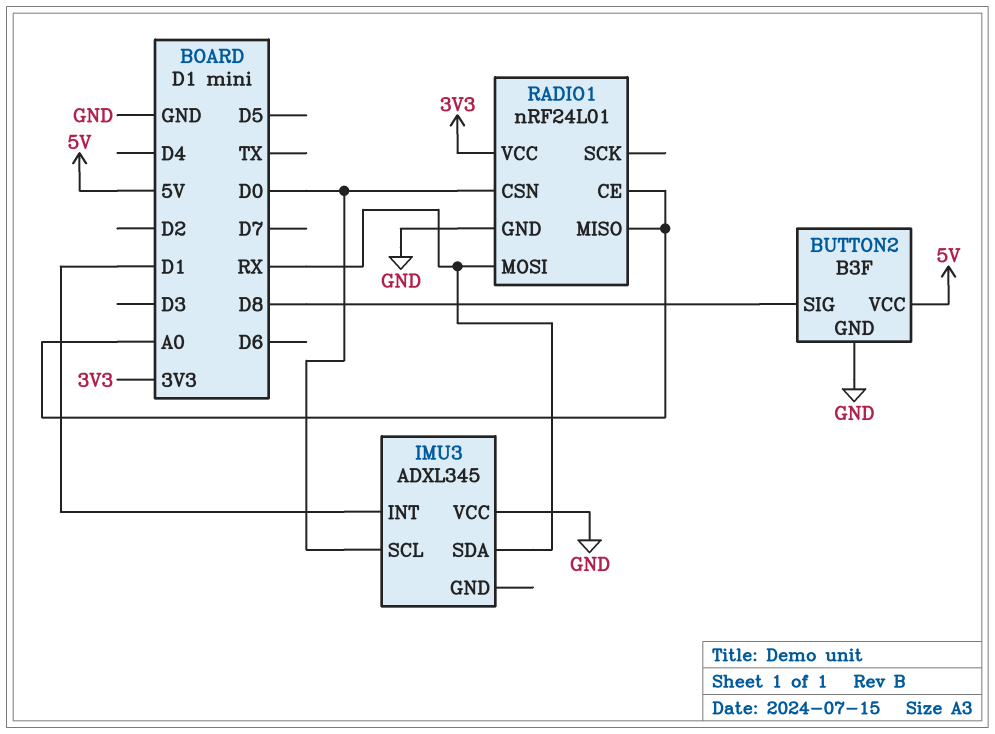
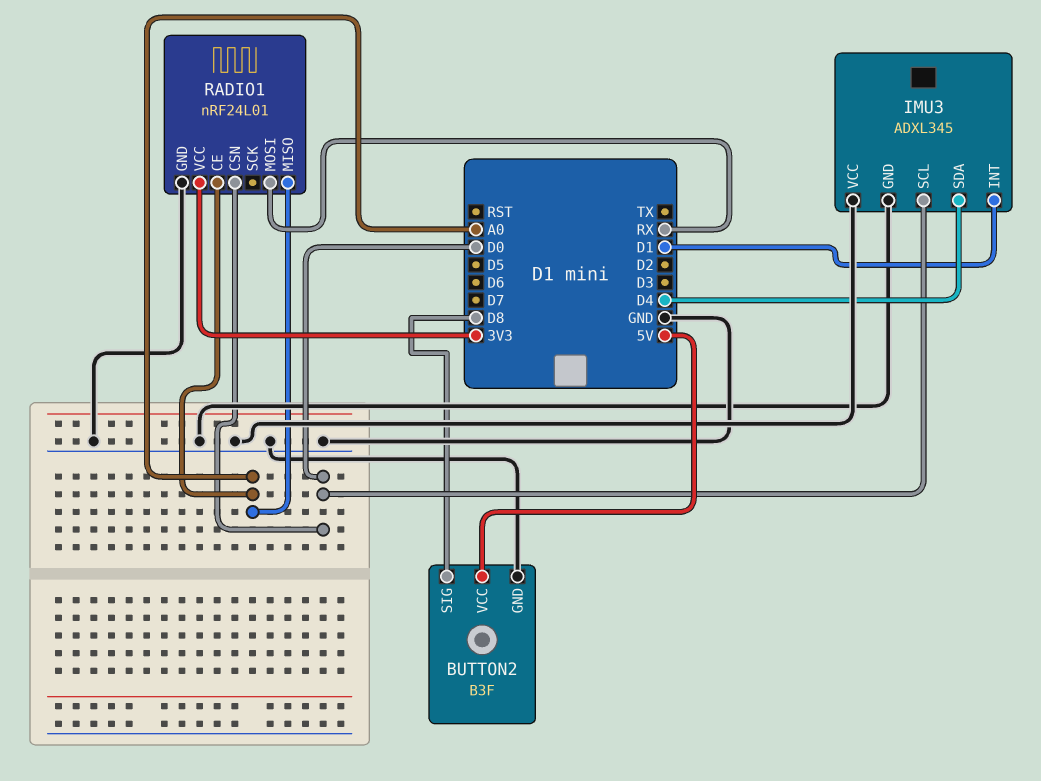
IMU3 pin GND: none -> GND
IMU3 pin SDA: RX -> D4

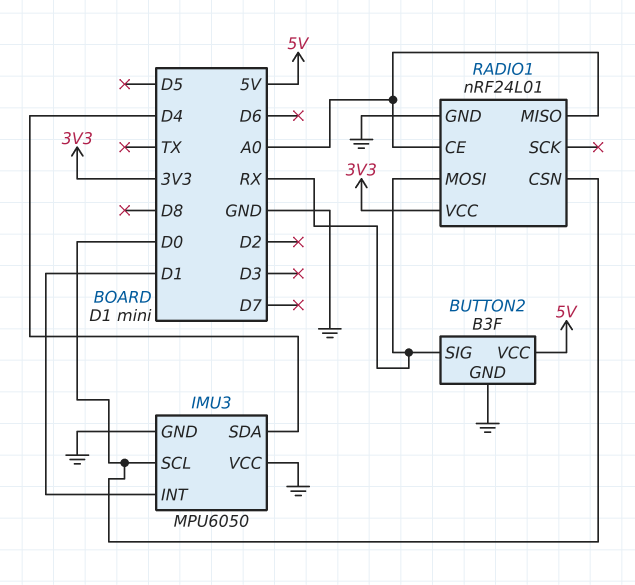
BUTTON2 pin SIG: D8 -> RX
IMU3: ADXL345 -> MPU6050

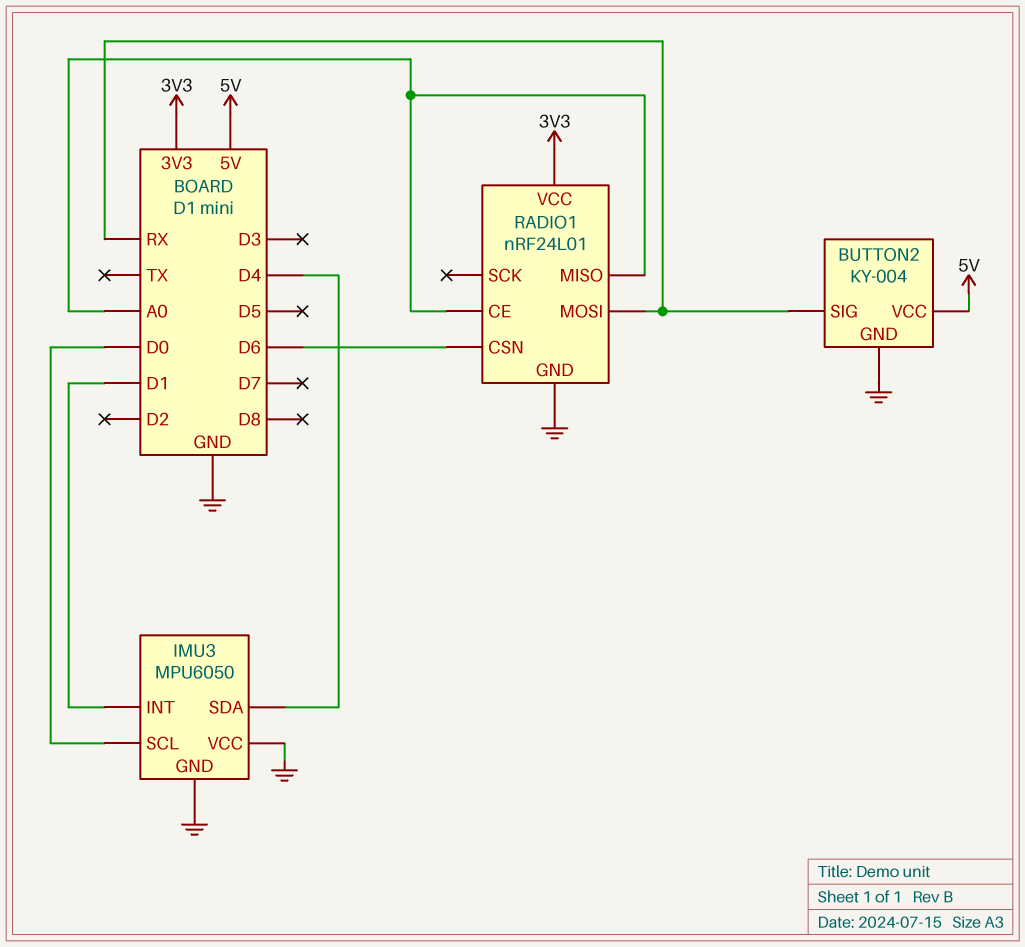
BUTTON2: B3F -> KY-004
RADIO1 pin CSN: D0 -> D6

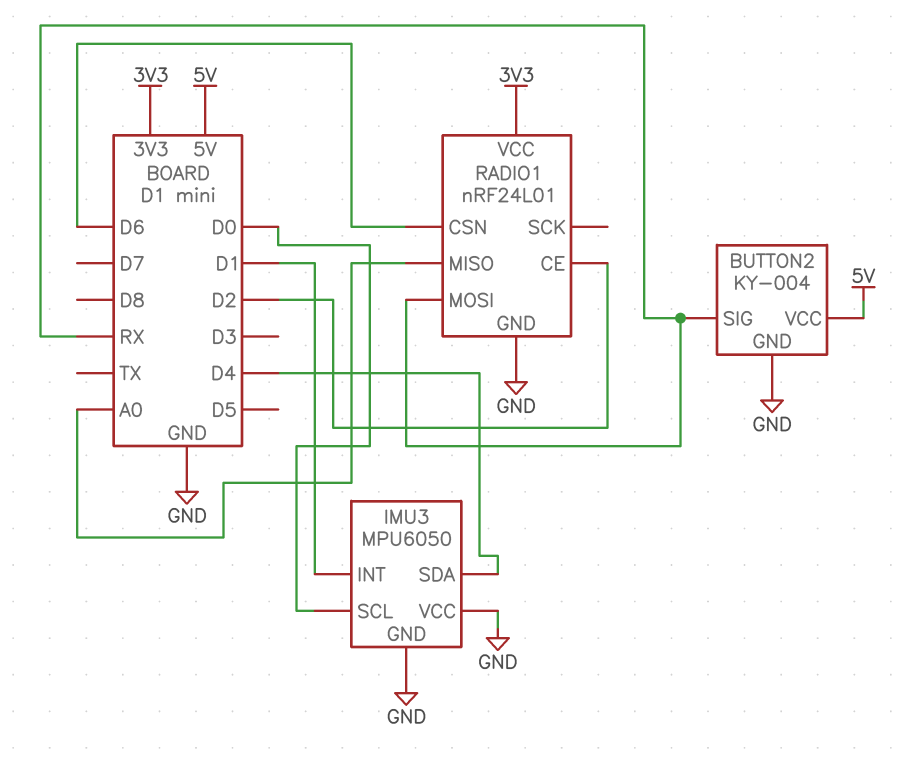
RADIO1 pin CE: A0 -> D2

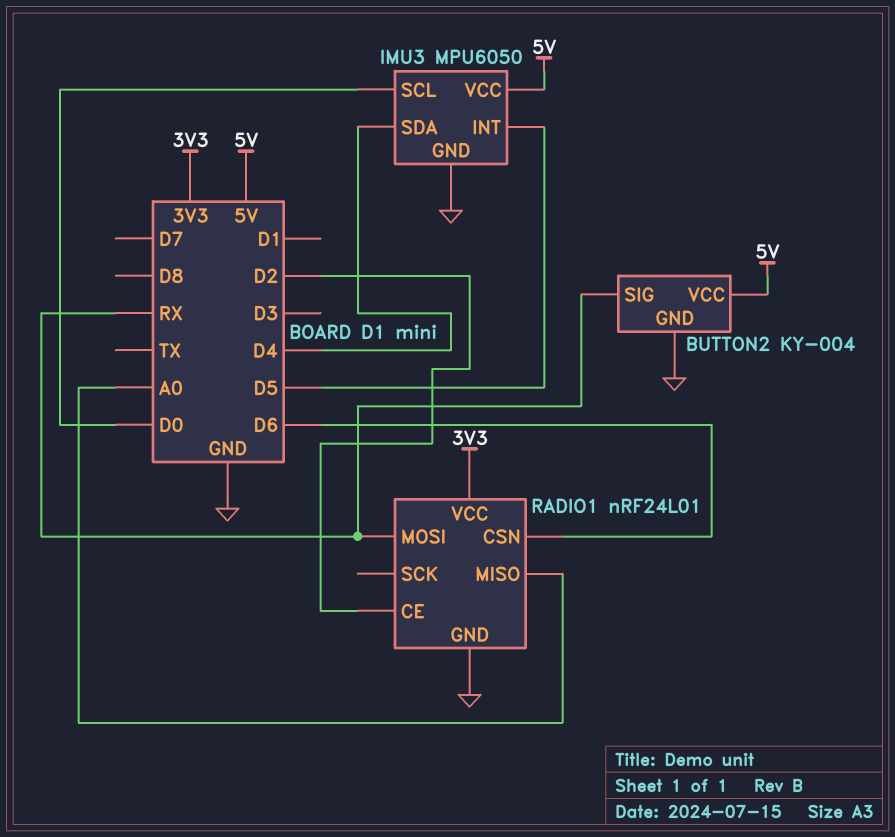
IMU3 pin INT: D1 -> D5
IMU3 pin VCC: GND -> 5V

